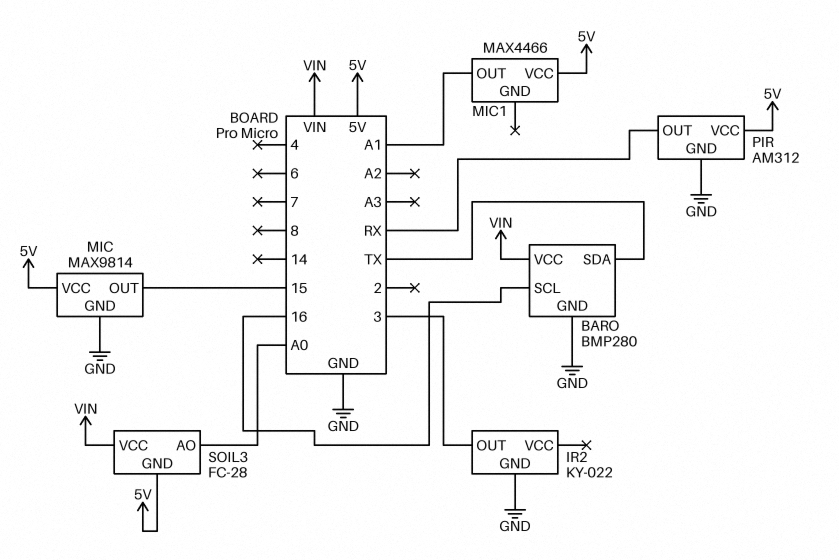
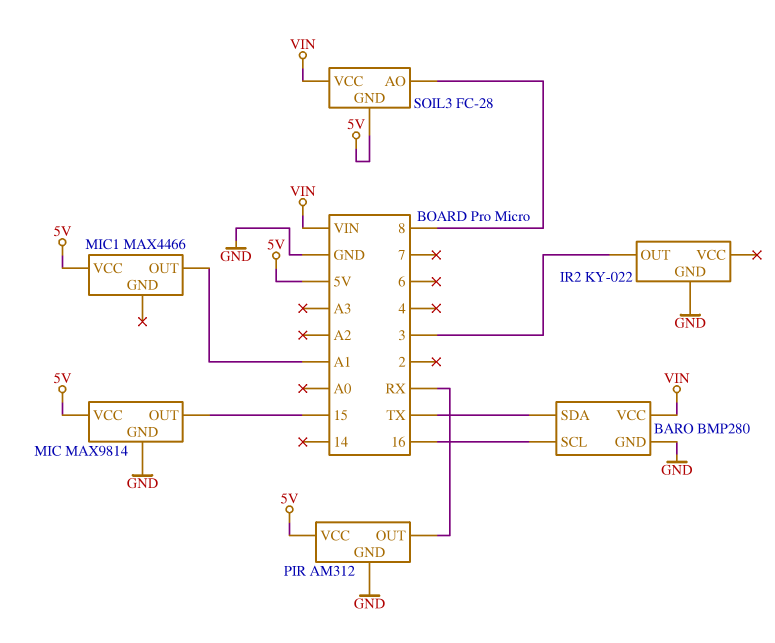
SOIL3 pin AO: A0 -> 8

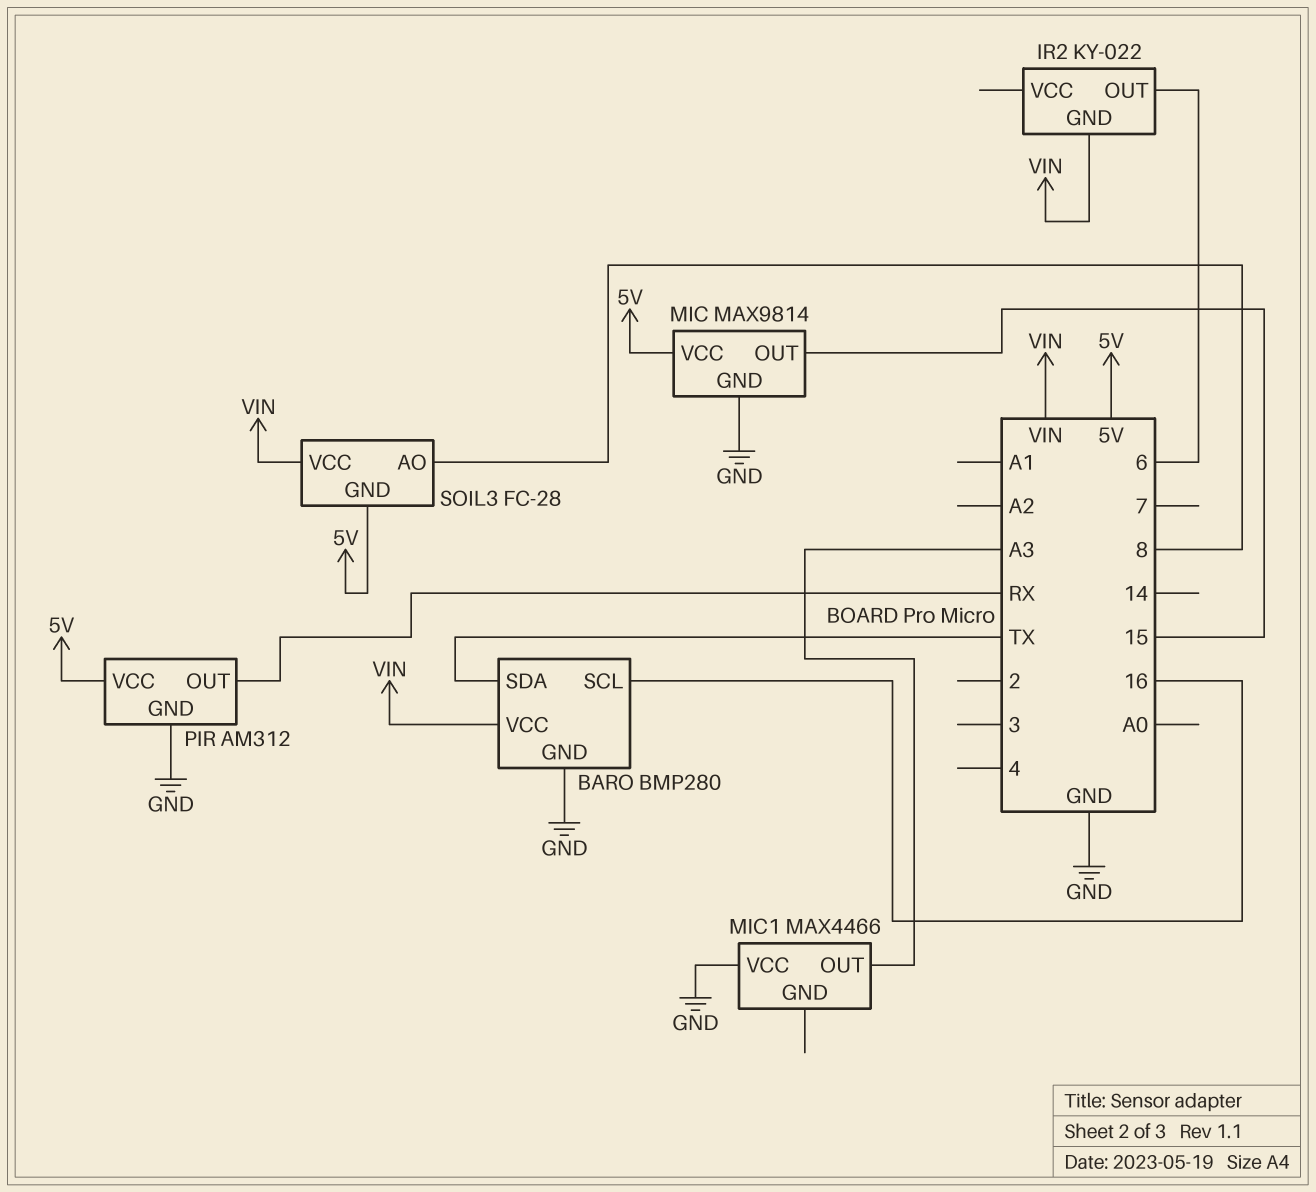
IR2 pin GND: GND -> VIN
IR2 pin OUT: 3 -> 6
MIC1 pin OUT: A1 -> A3
MIC1 pin VCC: 5V -> GND

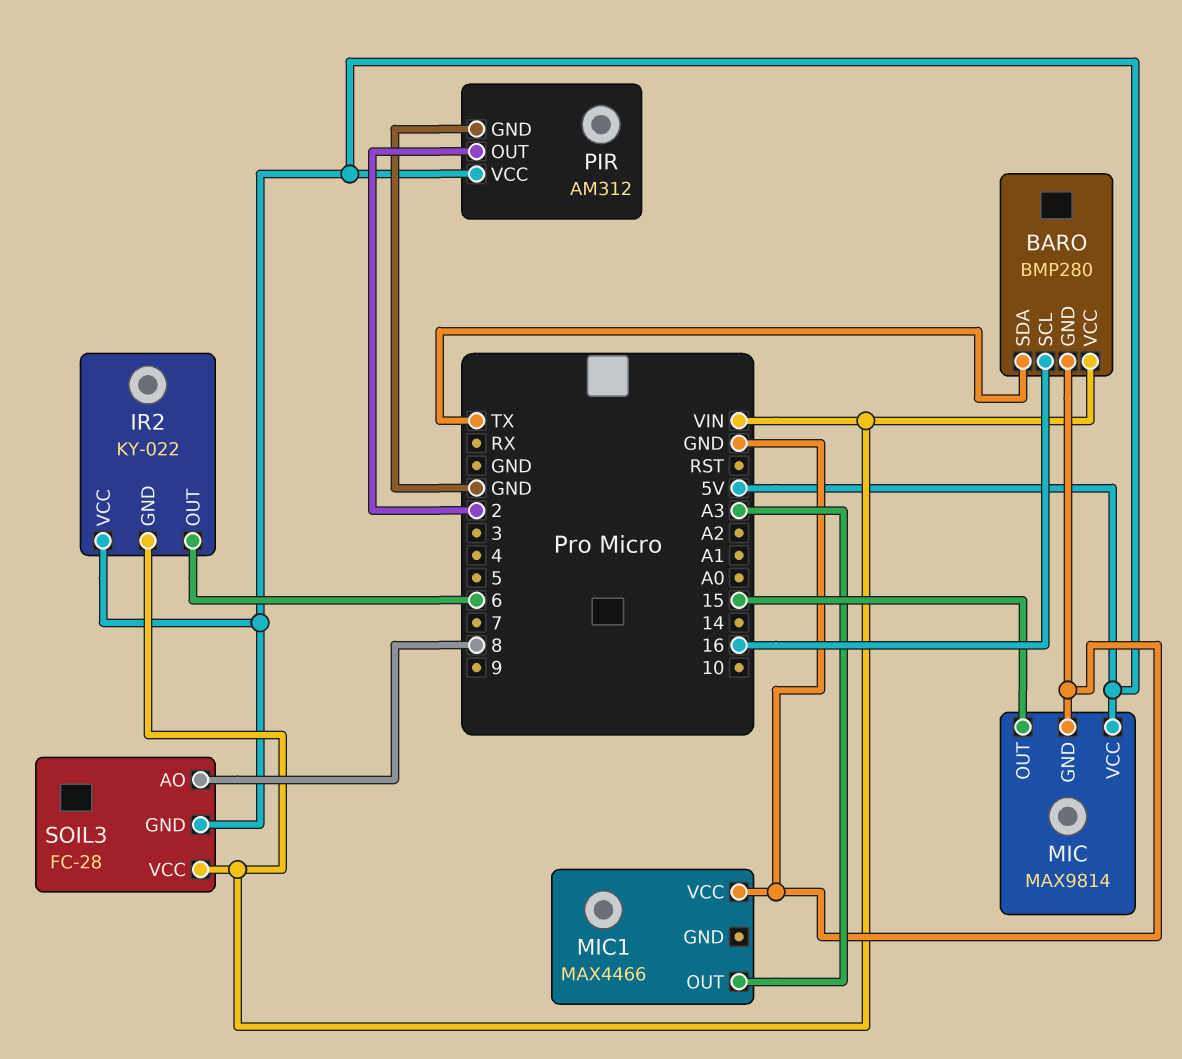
IR2 pin VCC: none -> 5V
PIR pin OUT: RX -> 2

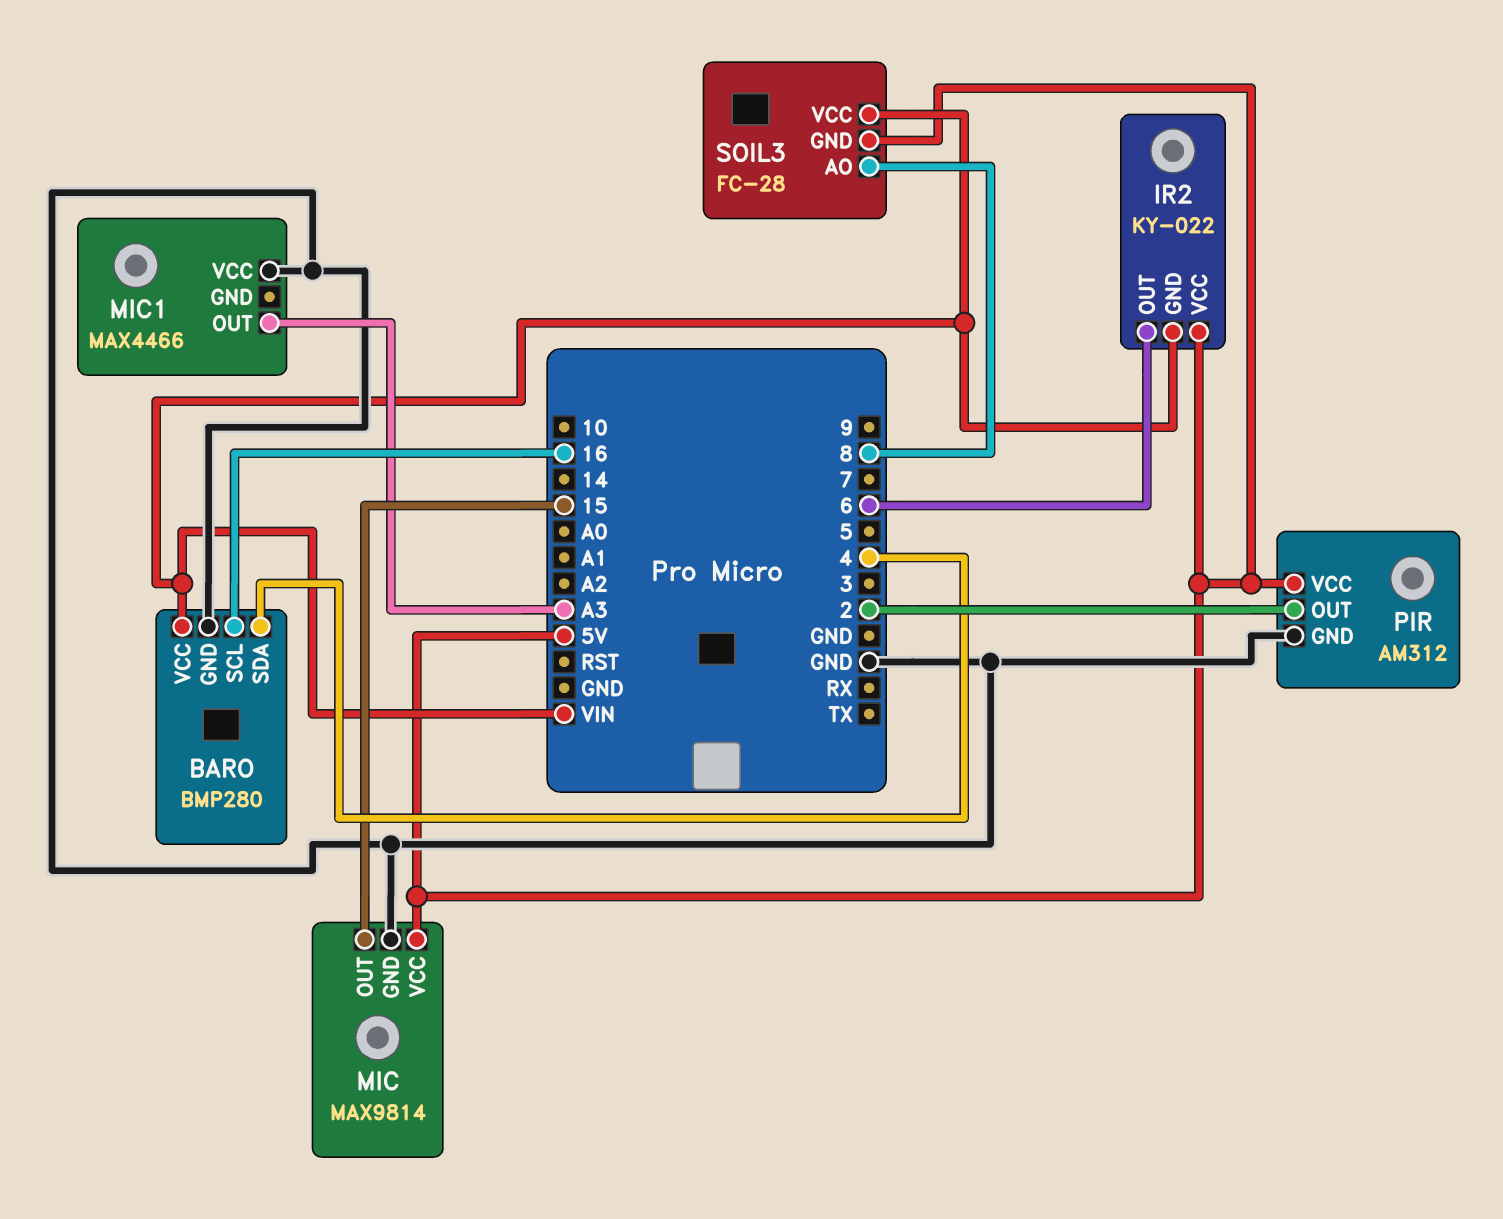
BARO pin SDA: TX -> 4

